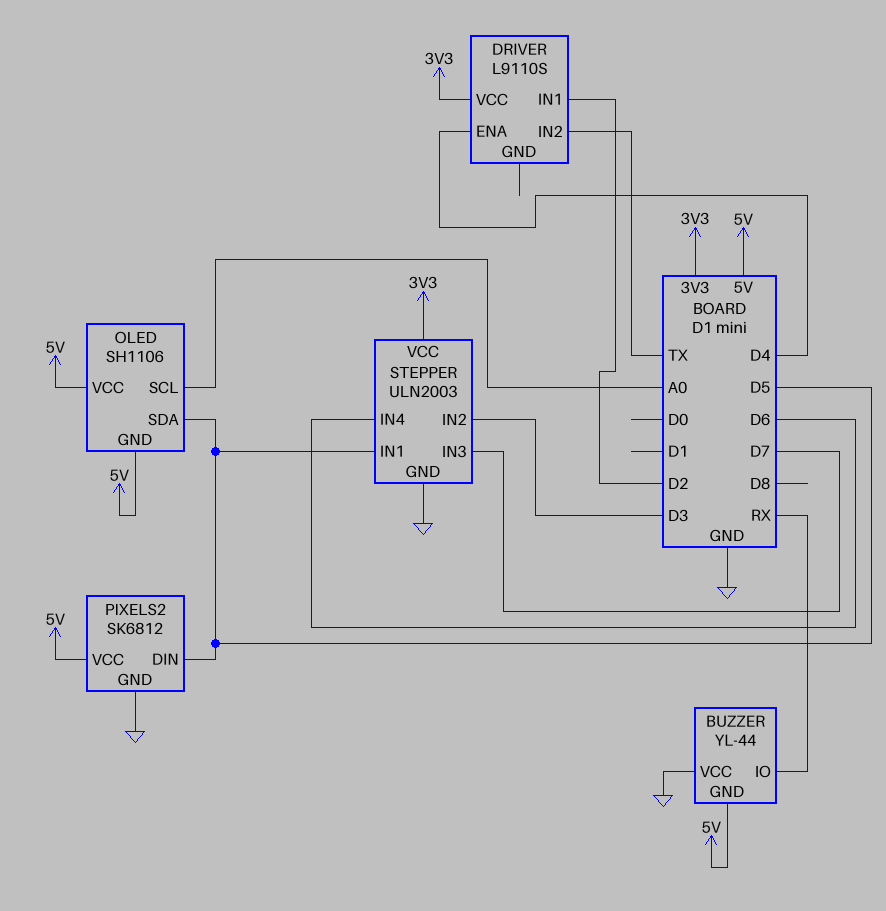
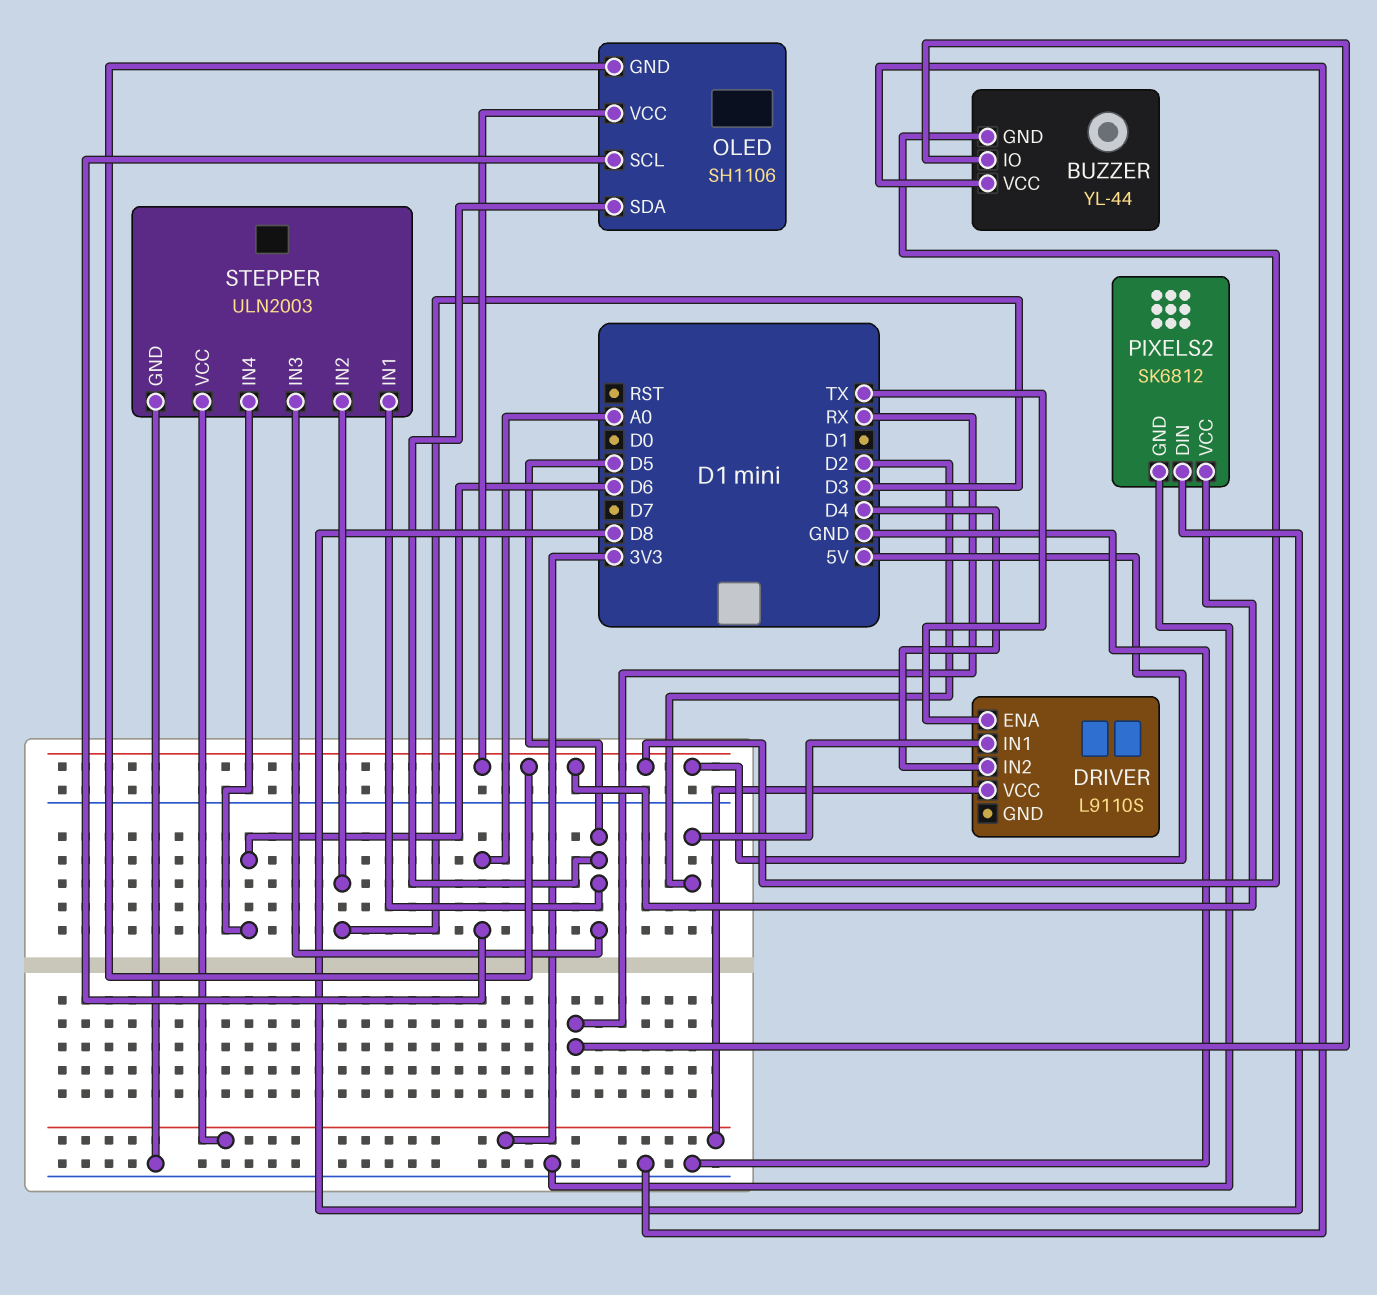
DRIVER pin ENA: D4 -> TX
DRIVER pin IN2: TX -> D4
PIXELS2 pin DIN: D5 -> D8
STEPPER pin IN3: D7 -> D5

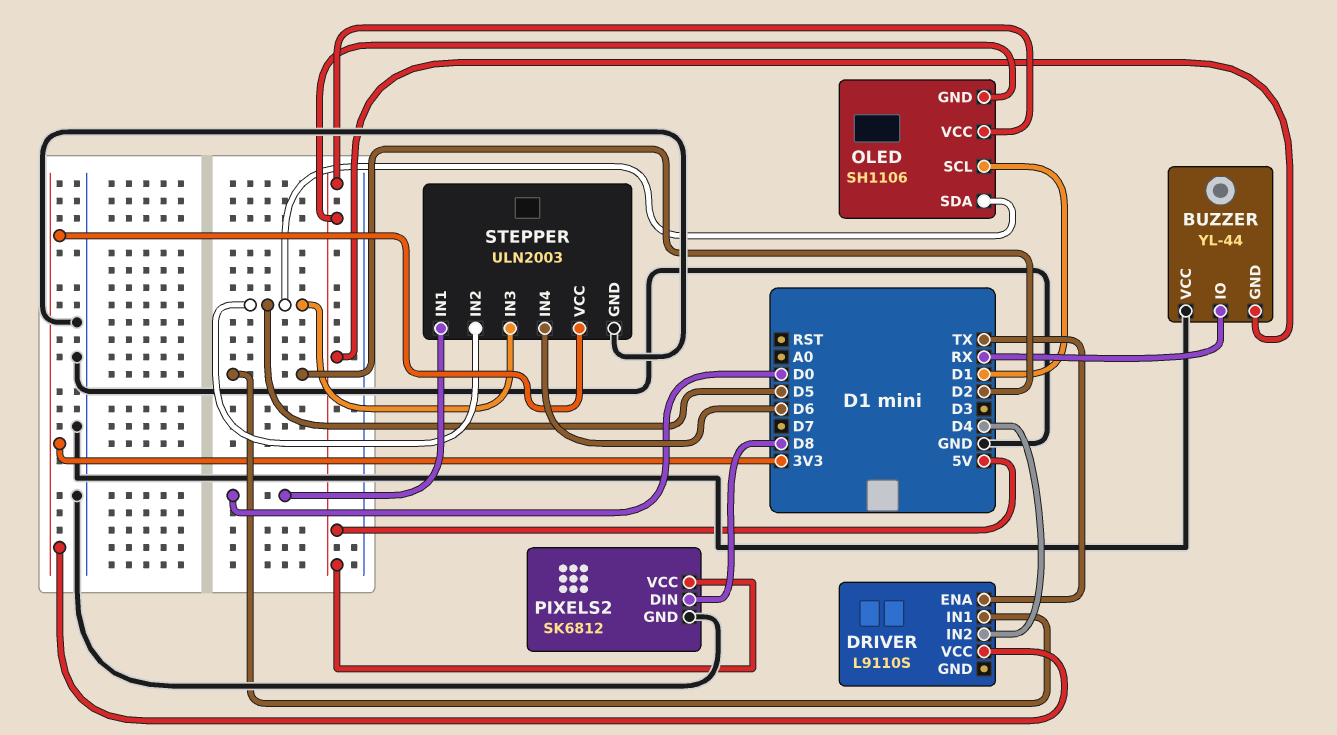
OLED pin SCL: A0 -> D1
STEPPER pin IN1: D5 -> D0
STEPPER pin IN2: D3 -> D5

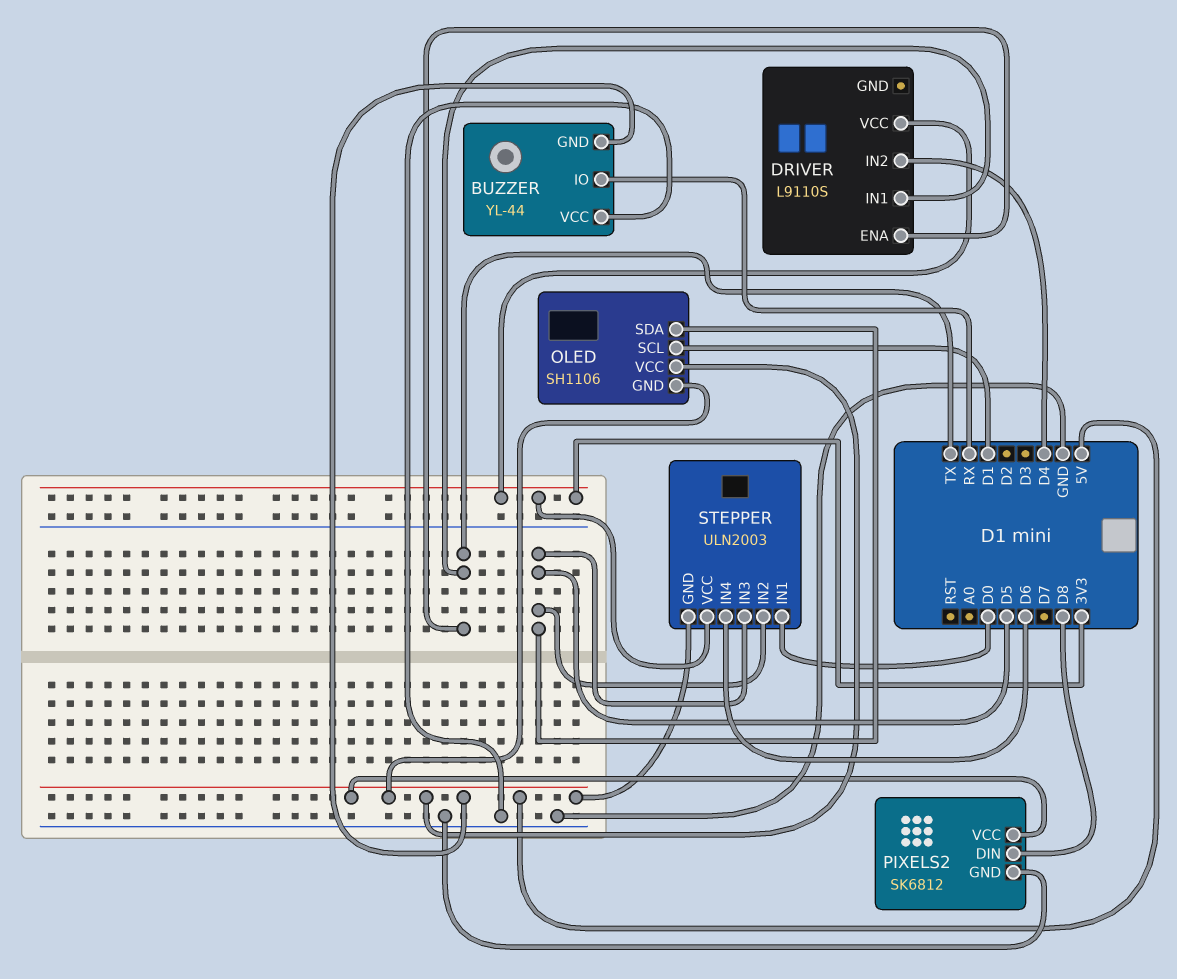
DRIVER pin IN1: D2 -> TX
STEPPER pin GND: GND -> 5V

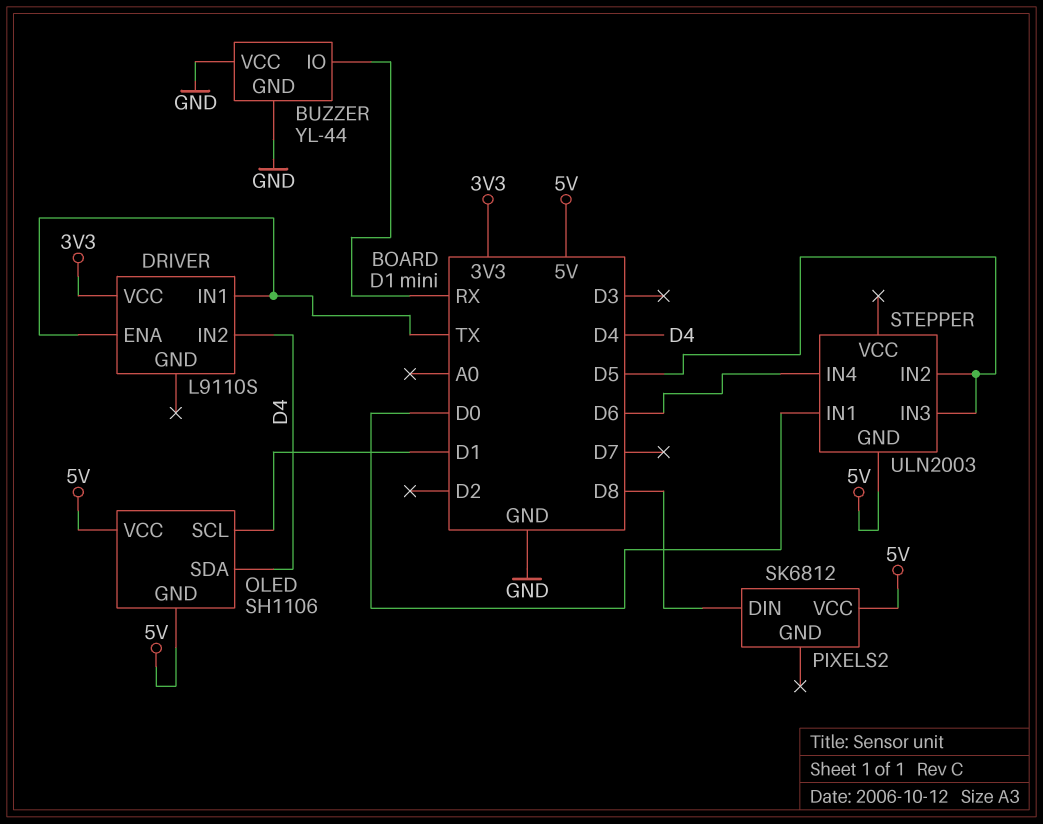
BUZZER pin GND: 5V -> GND
OLED pin SDA: D5 -> D4
PIXELS2 pin GND: GND -> none
STEPPER pin VCC: 3V3 -> none

